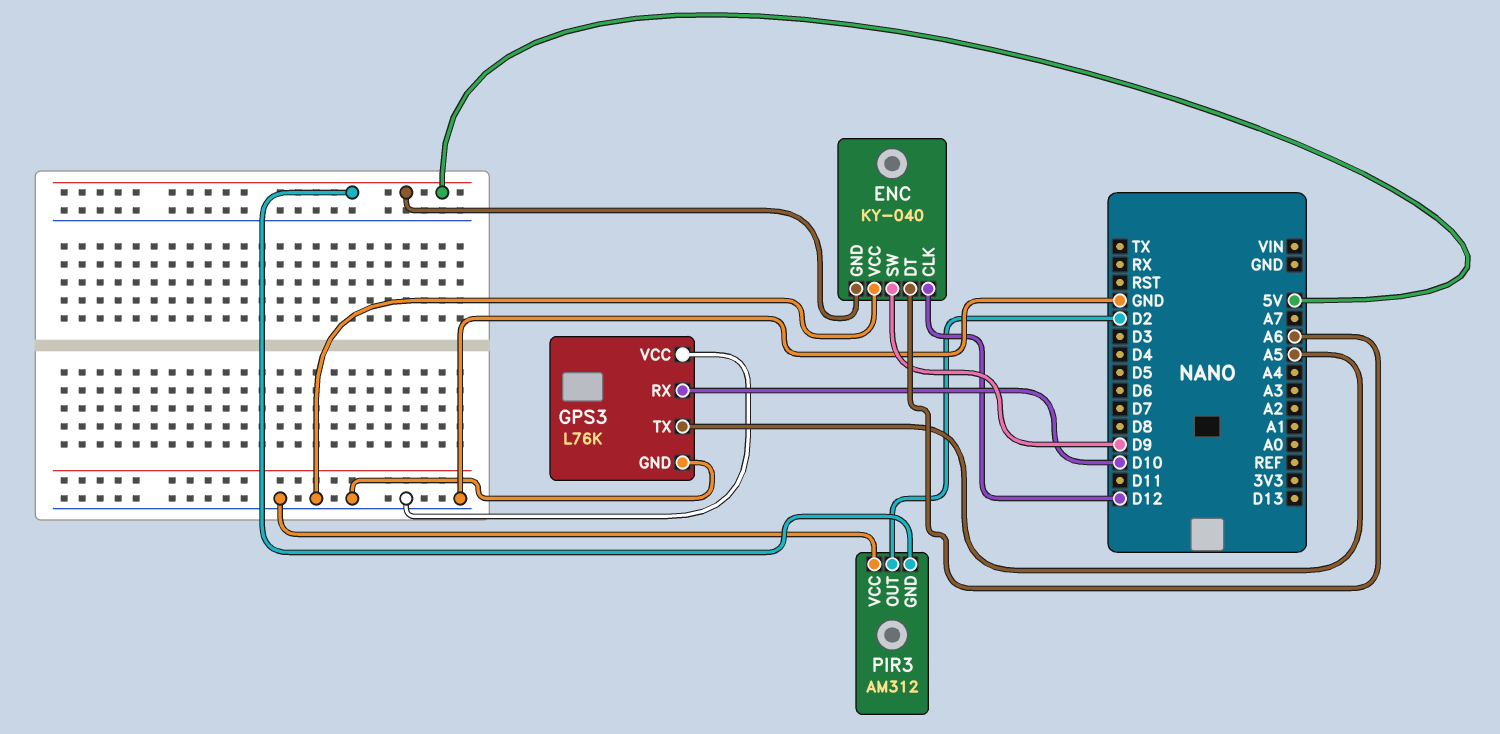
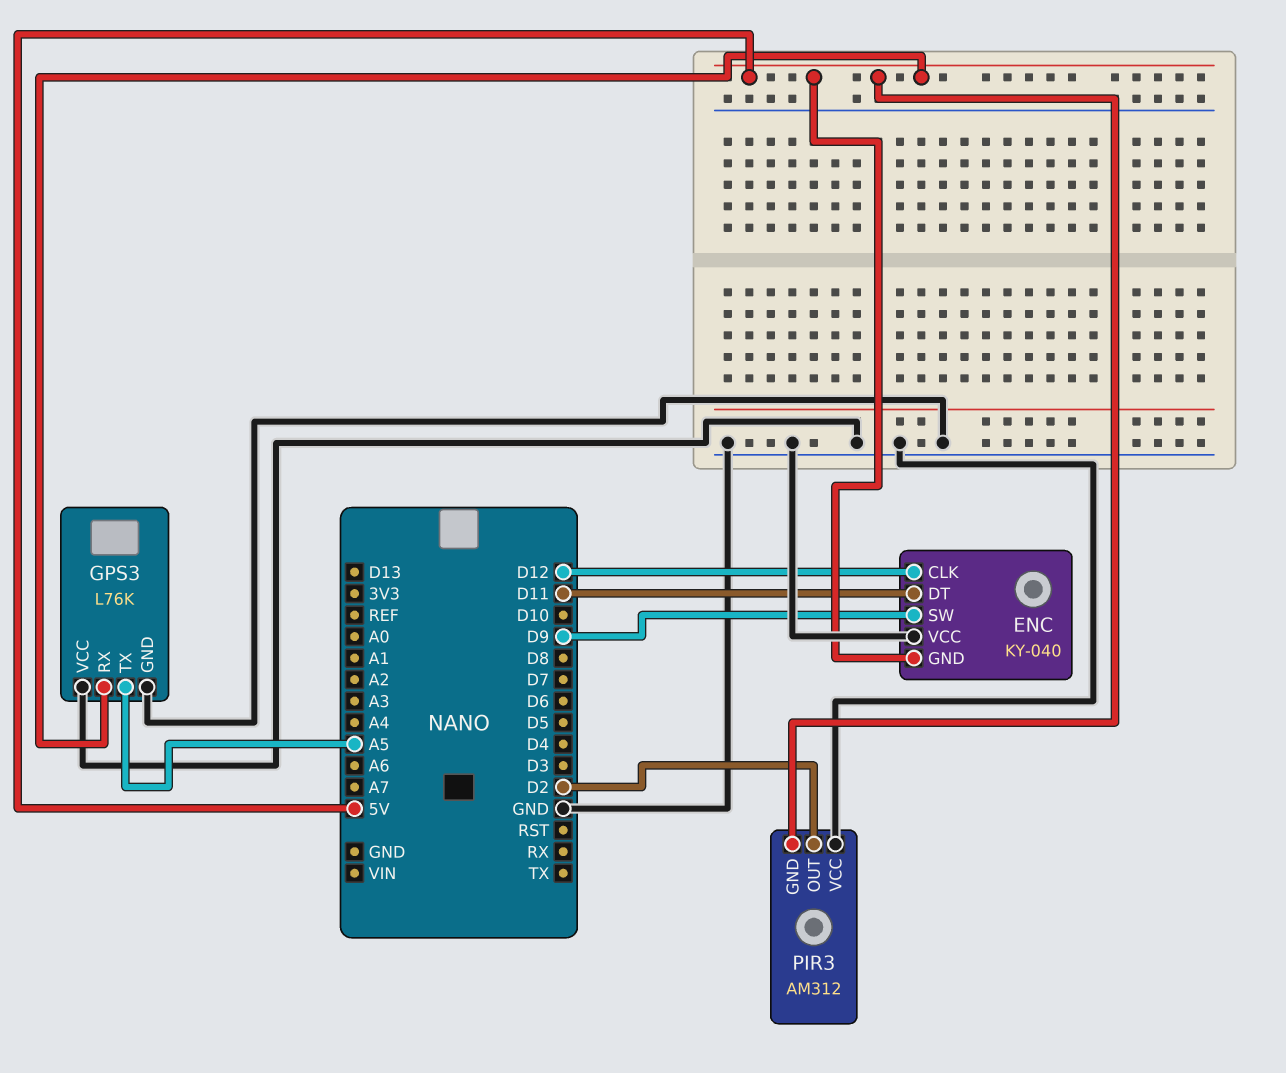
ENC pin DT: A6 -> D11
GPS3 pin RX: D10 -> 5V

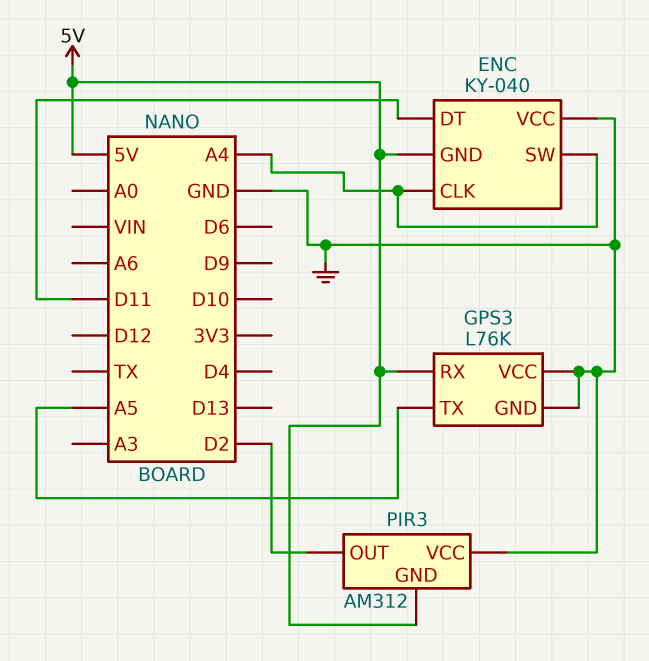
ENC pin CLK: D12 -> A4
ENC pin SW: D9 -> A4

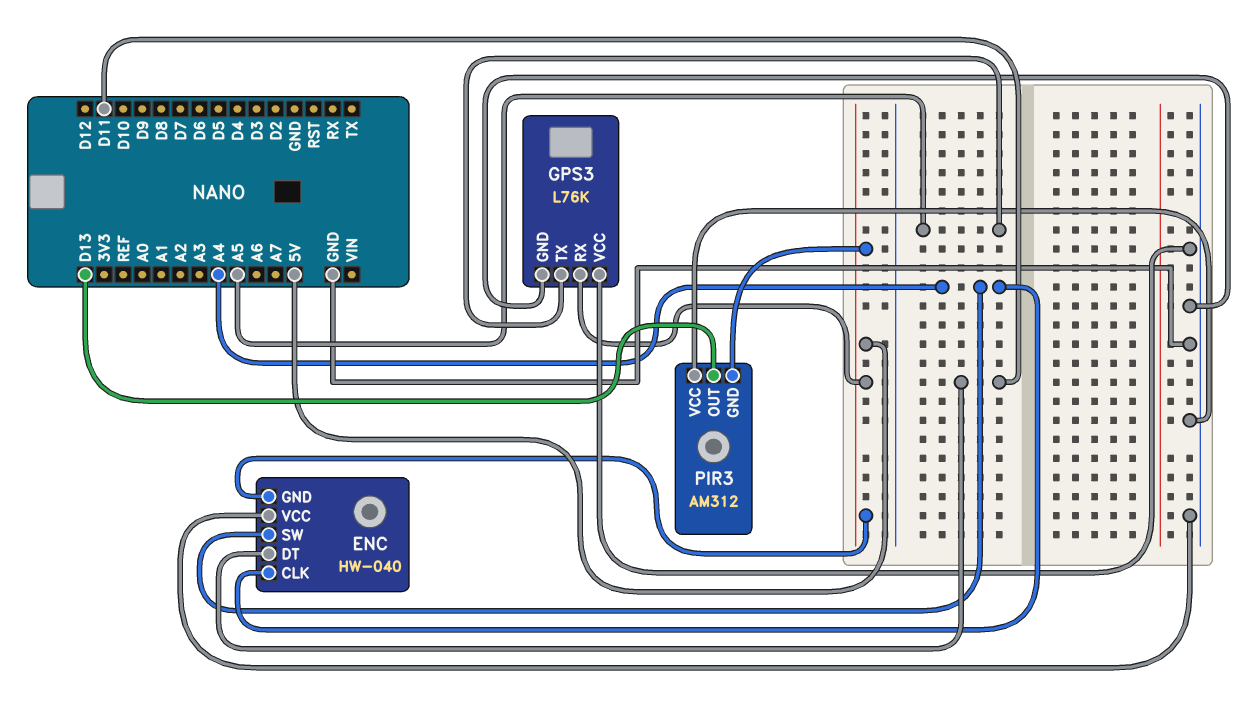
ENC: KY-040 -> HW-040
PIR3 pin OUT: D2 -> D13

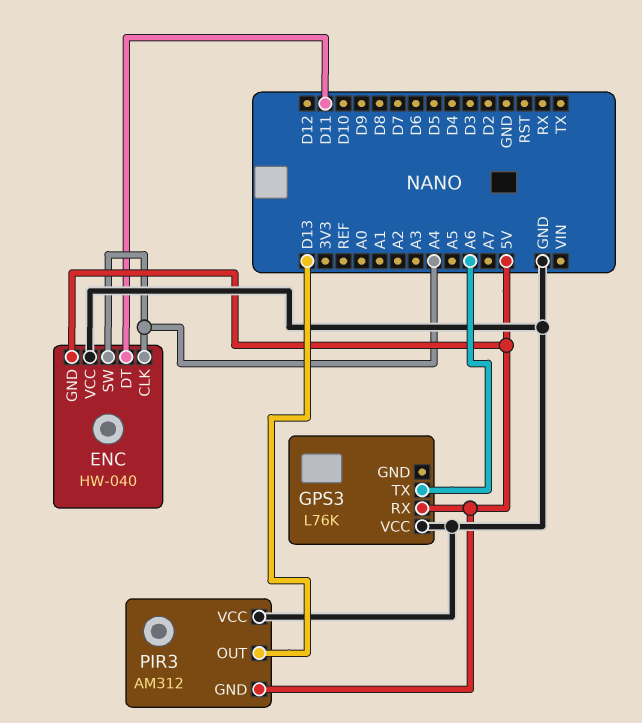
GPS3 pin GND: GND -> none
GPS3 pin TX: A5 -> A6

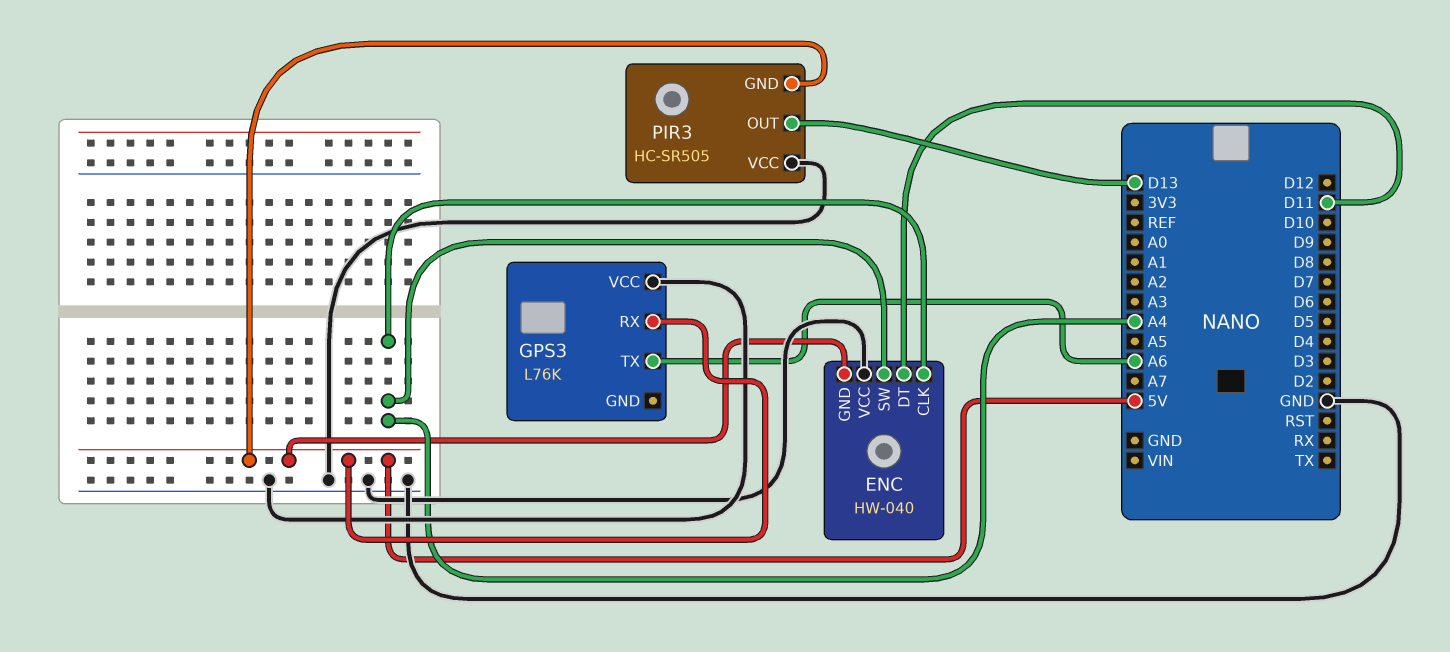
PIR3: AM312 -> HC-SR505

